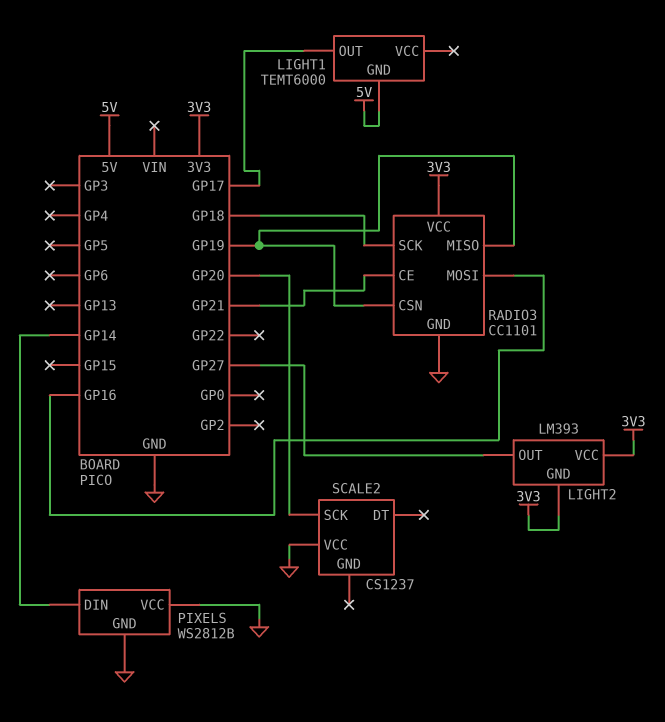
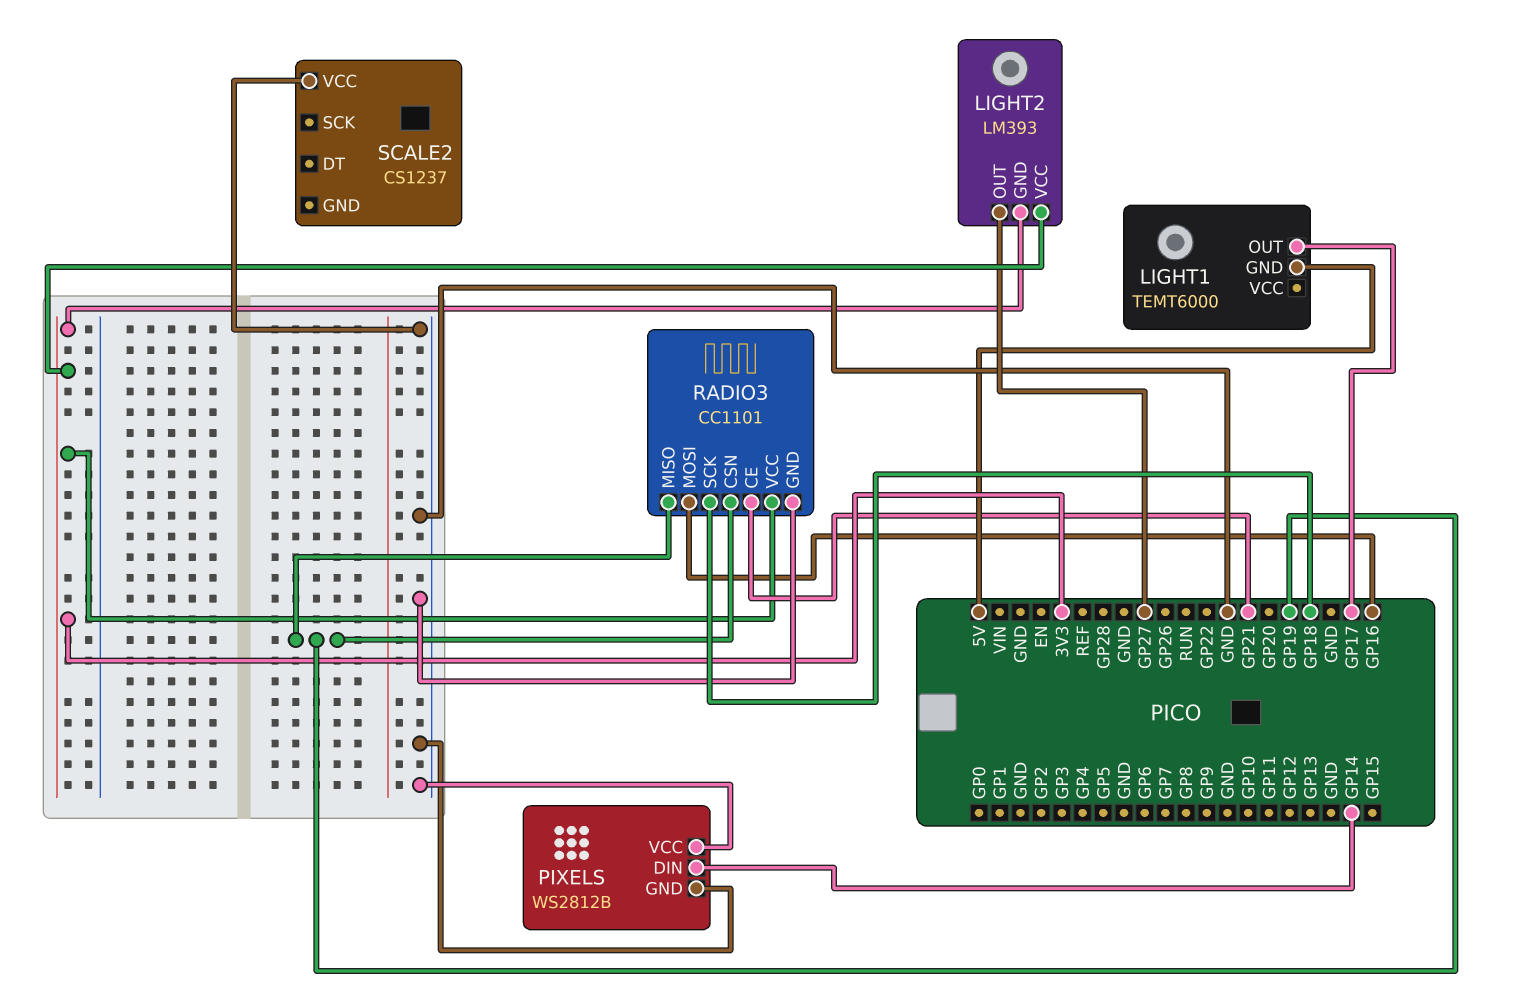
SCALE2 pin SCK: GP20 -> none

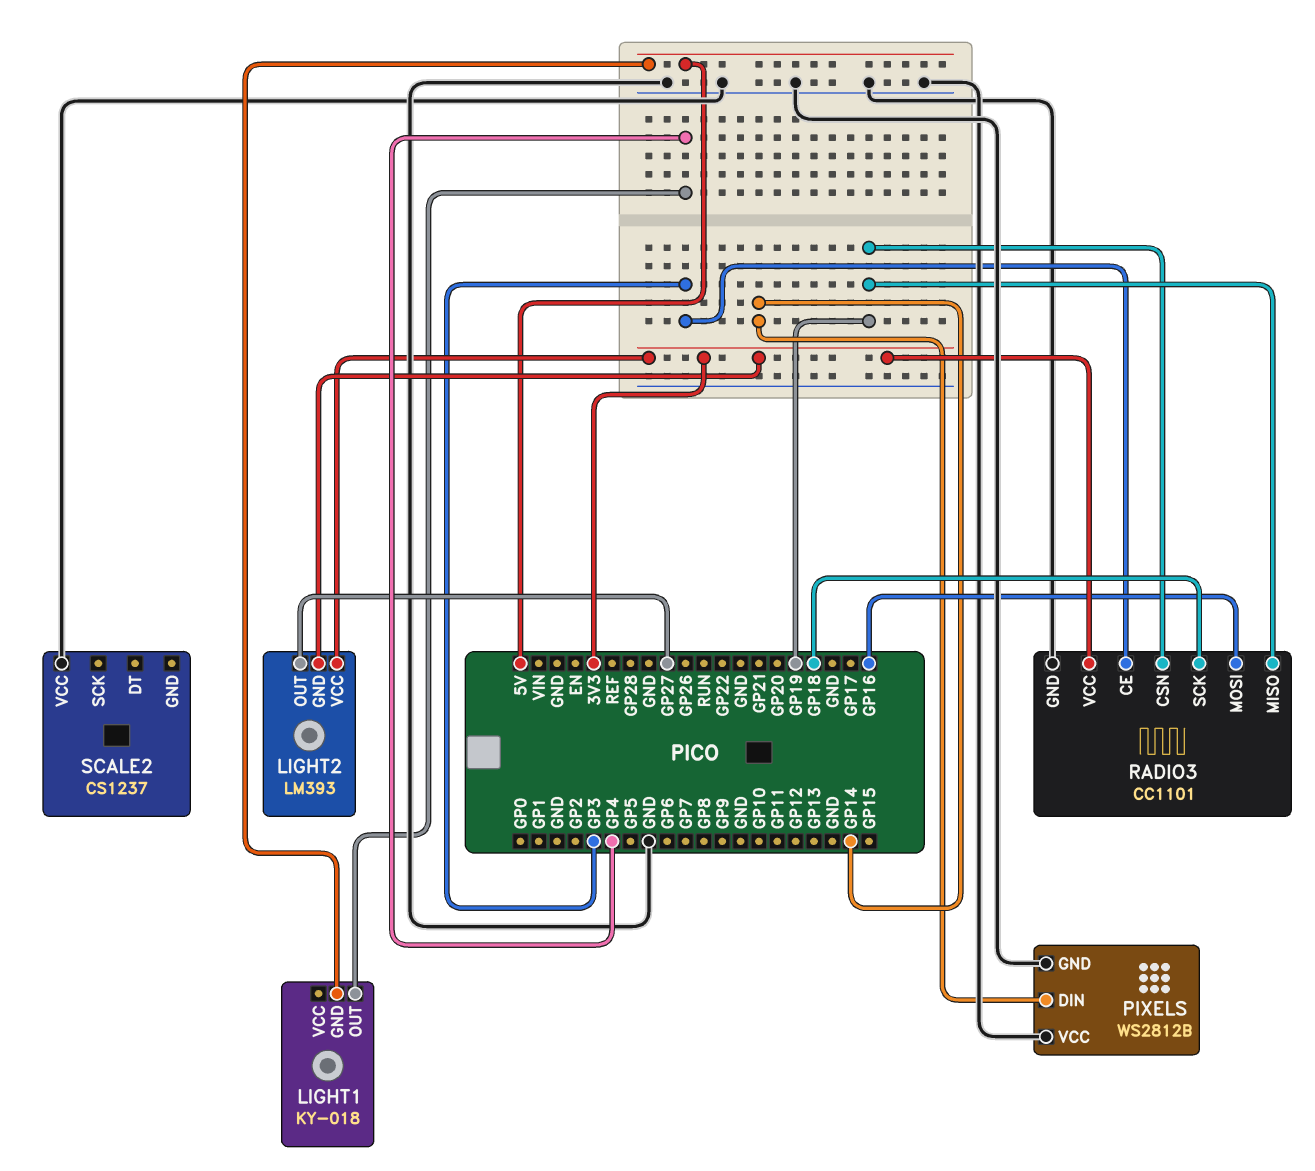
LIGHT1: TEMT6000 -> KY-018
LIGHT1 pin OUT: GP17 -> GP4
RADIO3 pin CE: GP21 -> GP3

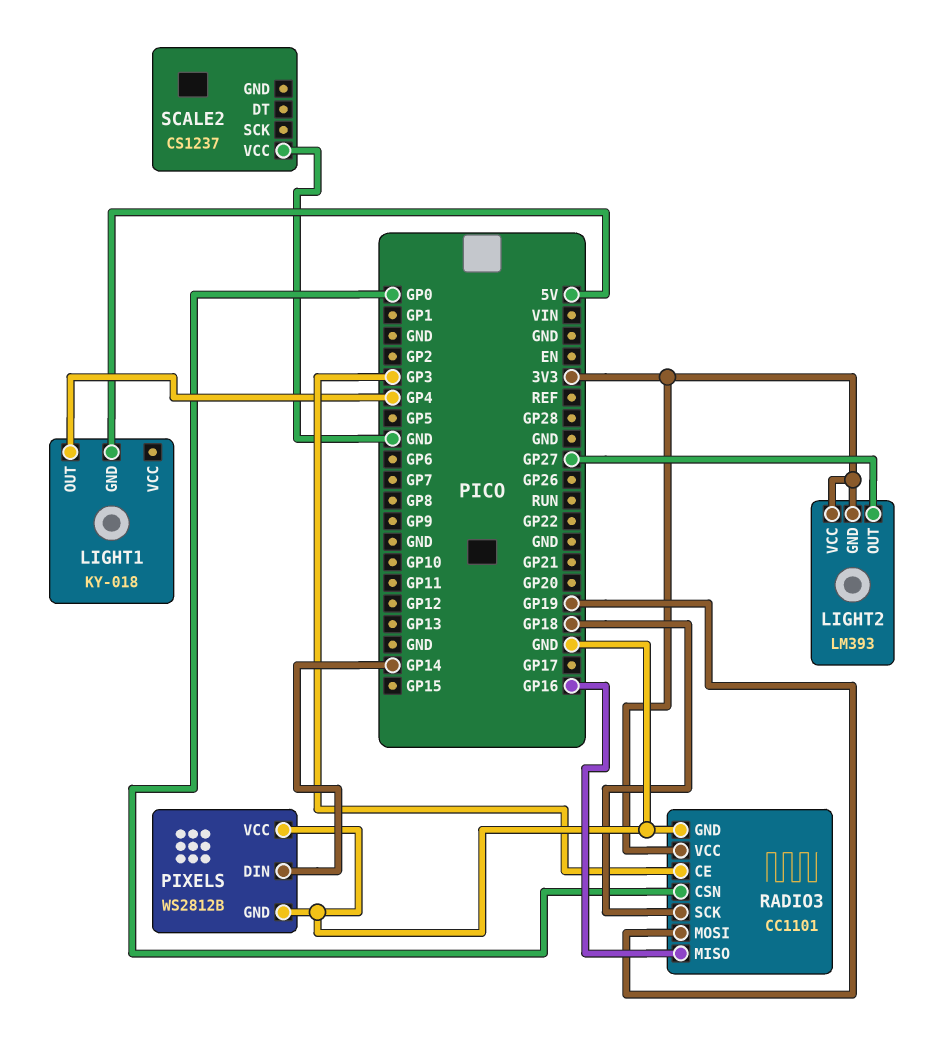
RADIO3 pin CSN: GP19 -> GP0
RADIO3 pin MISO: GP19 -> GP16
RADIO3 pin MOSI: GP16 -> GP19

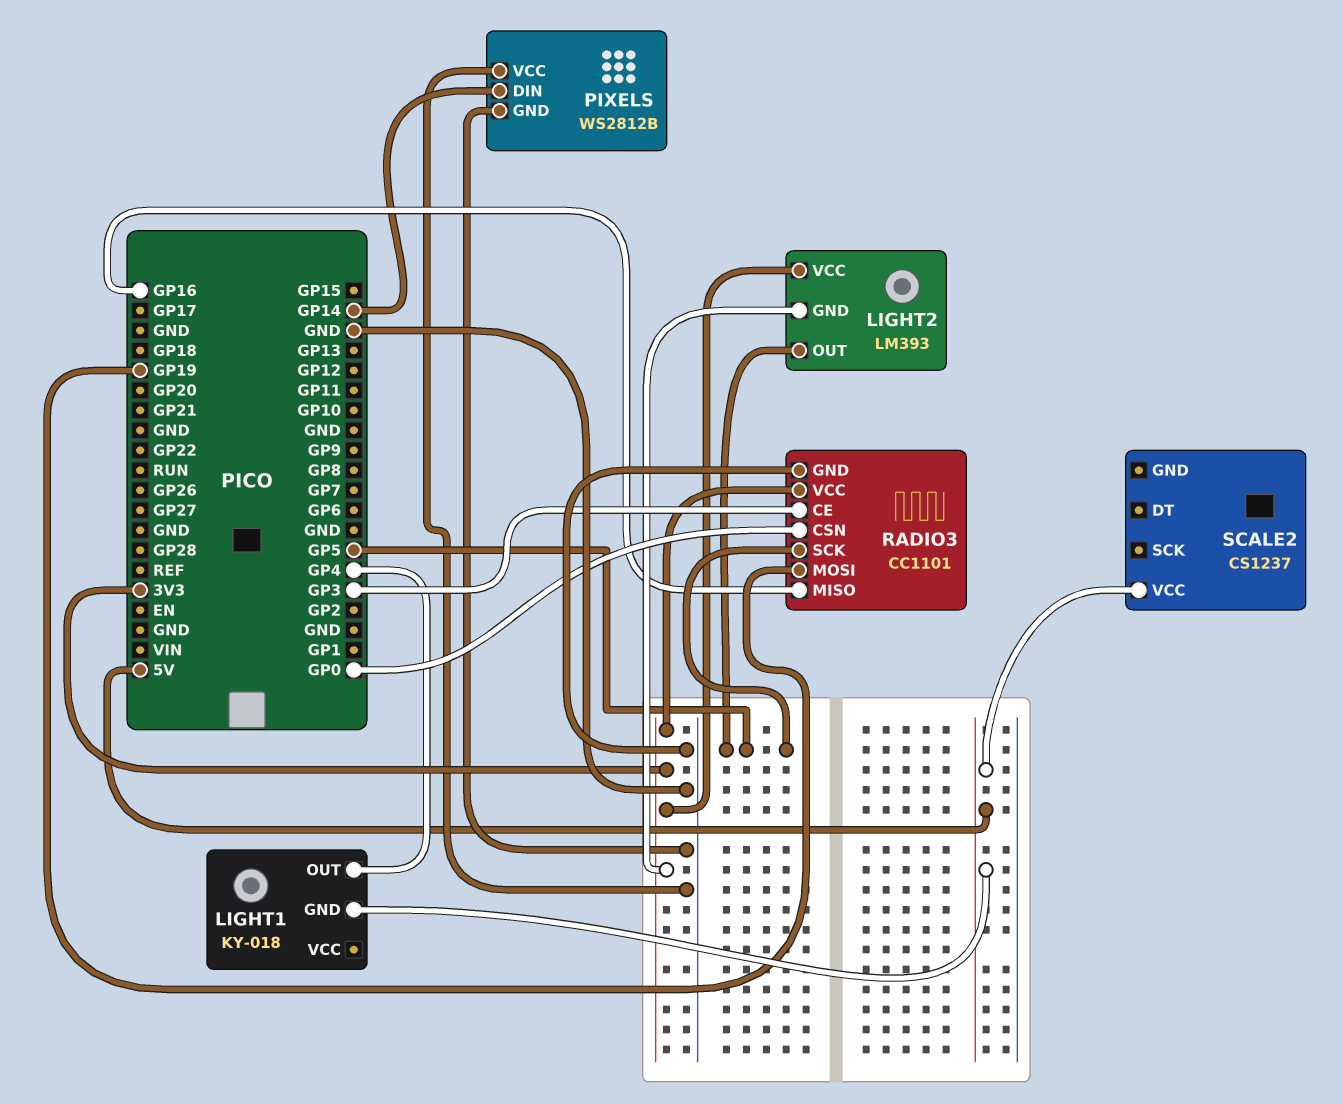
LIGHT2 pin OUT: GP27 -> GP5
RADIO3 pin SCK: GP18 -> GP5
SCALE2 pin VCC: GND -> 5V

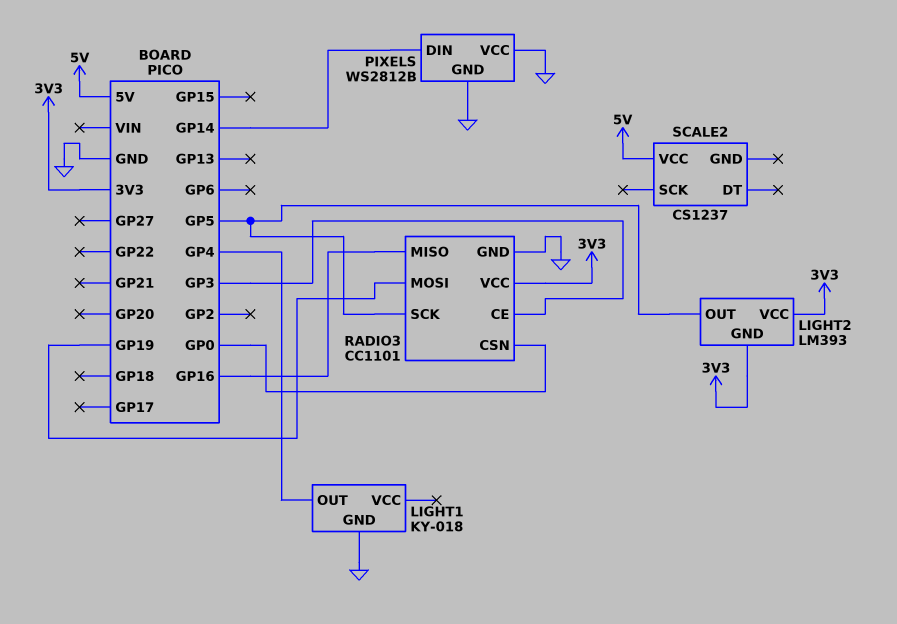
LIGHT1 pin GND: 5V -> GND

